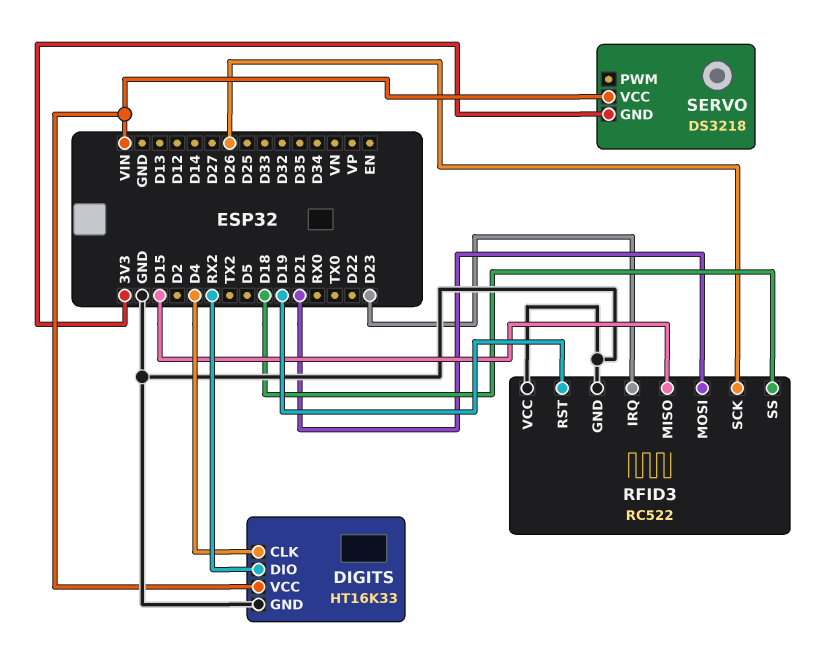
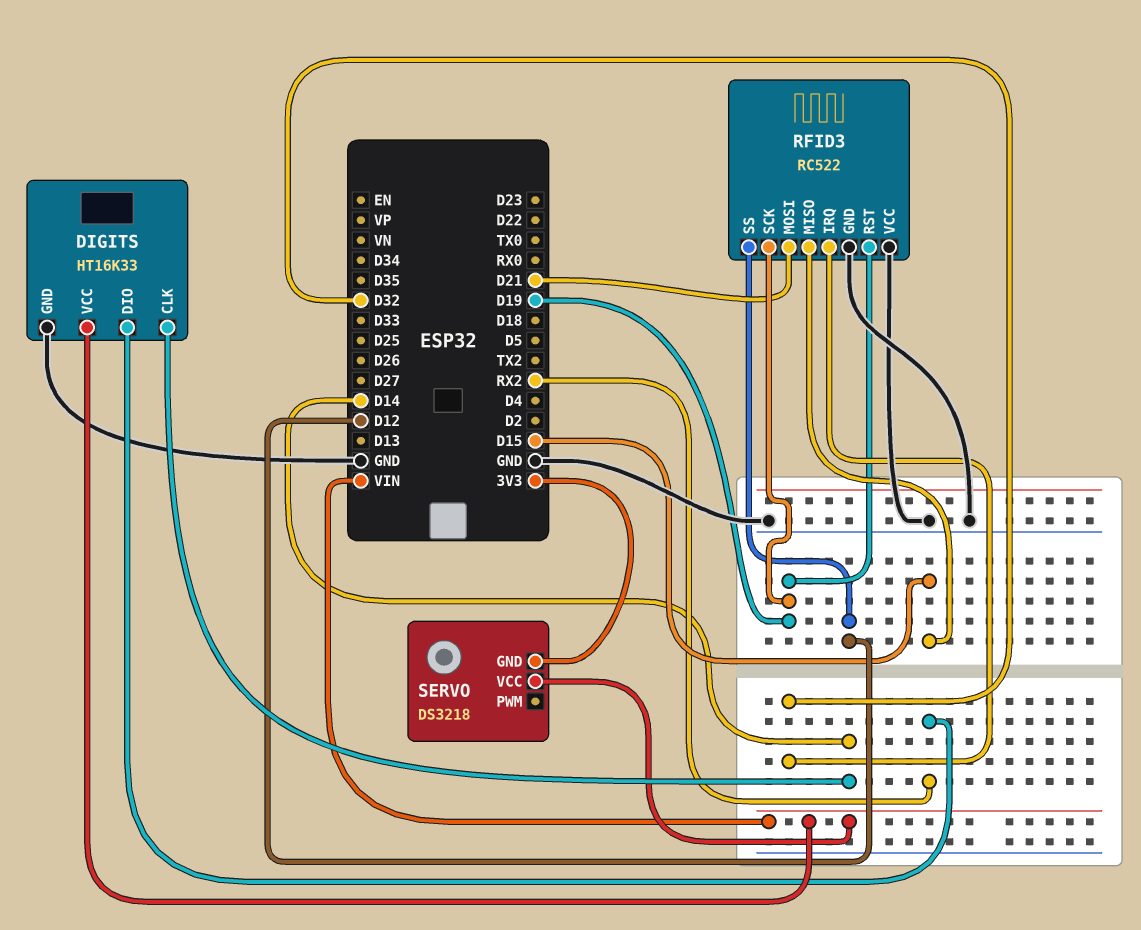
DIGITS pin CLK: D4 -> D14
RFID3 pin IRQ: D23 -> D32
RFID3 pin SCK: D26 -> D19
RFID3 pin SS: D18 -> D12

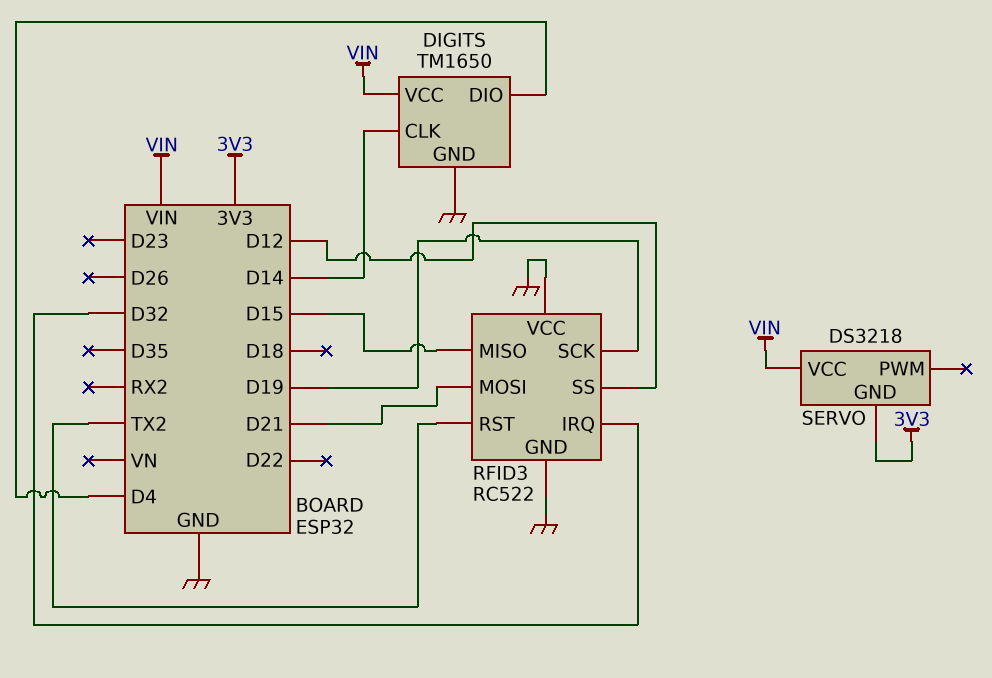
DIGITS: HT16K33 -> TM1650
DIGITS pin DIO: RX2 -> D4
RFID3 pin RST: D19 -> TX2

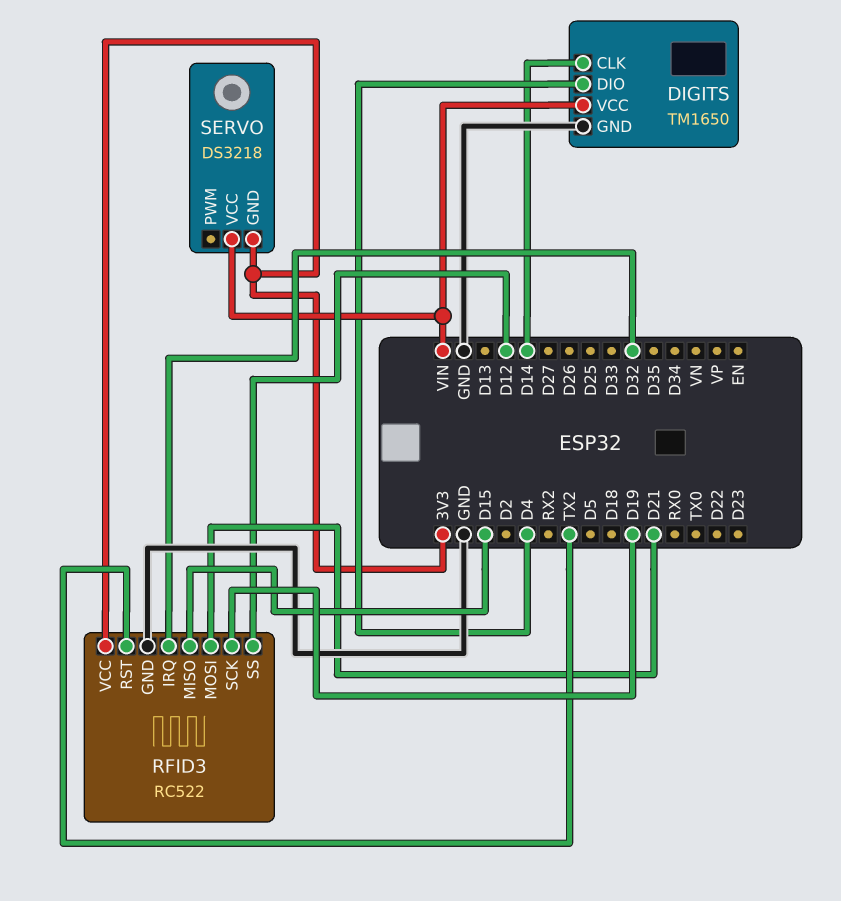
RFID3 pin VCC: GND -> 3V3

